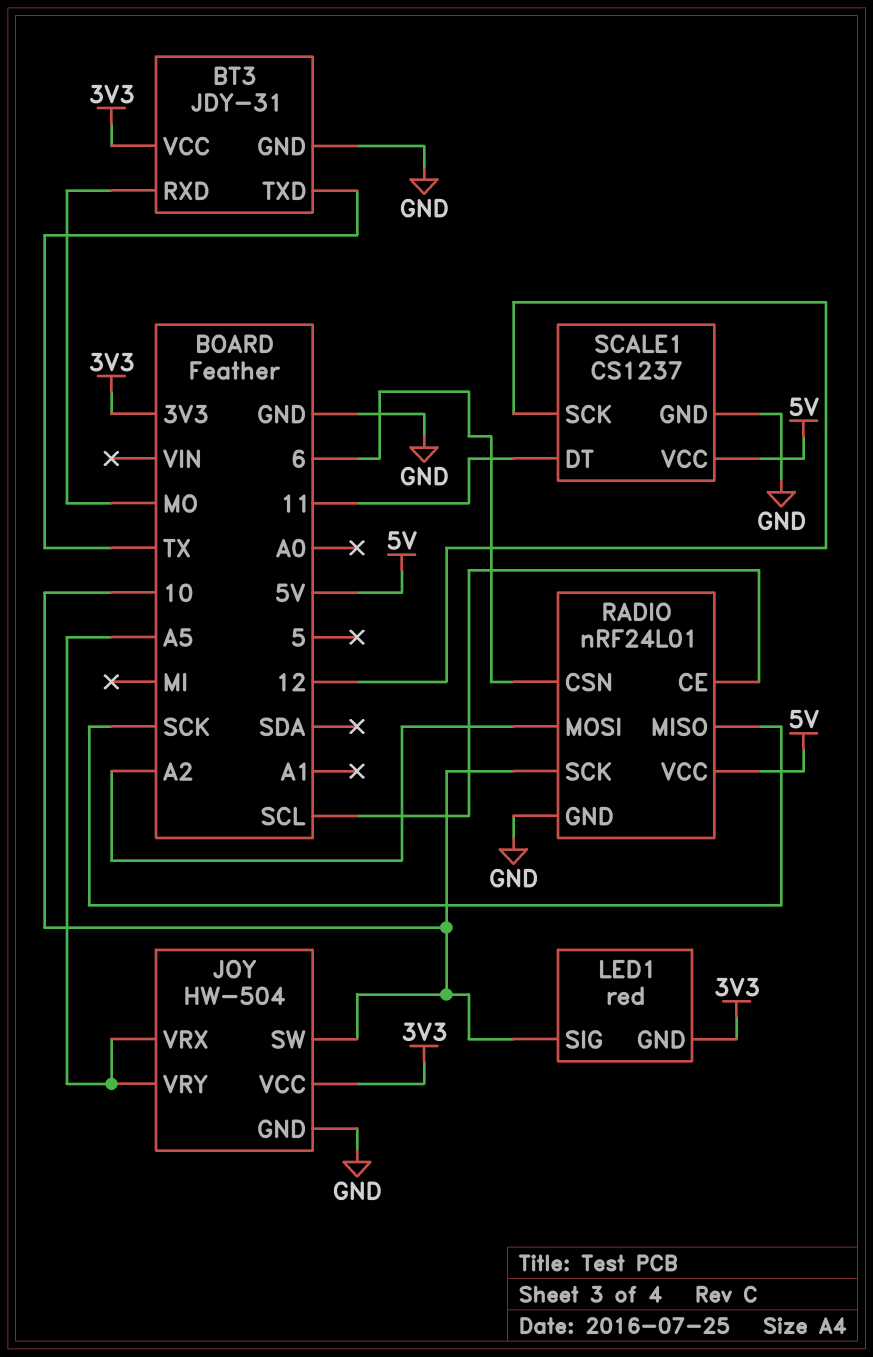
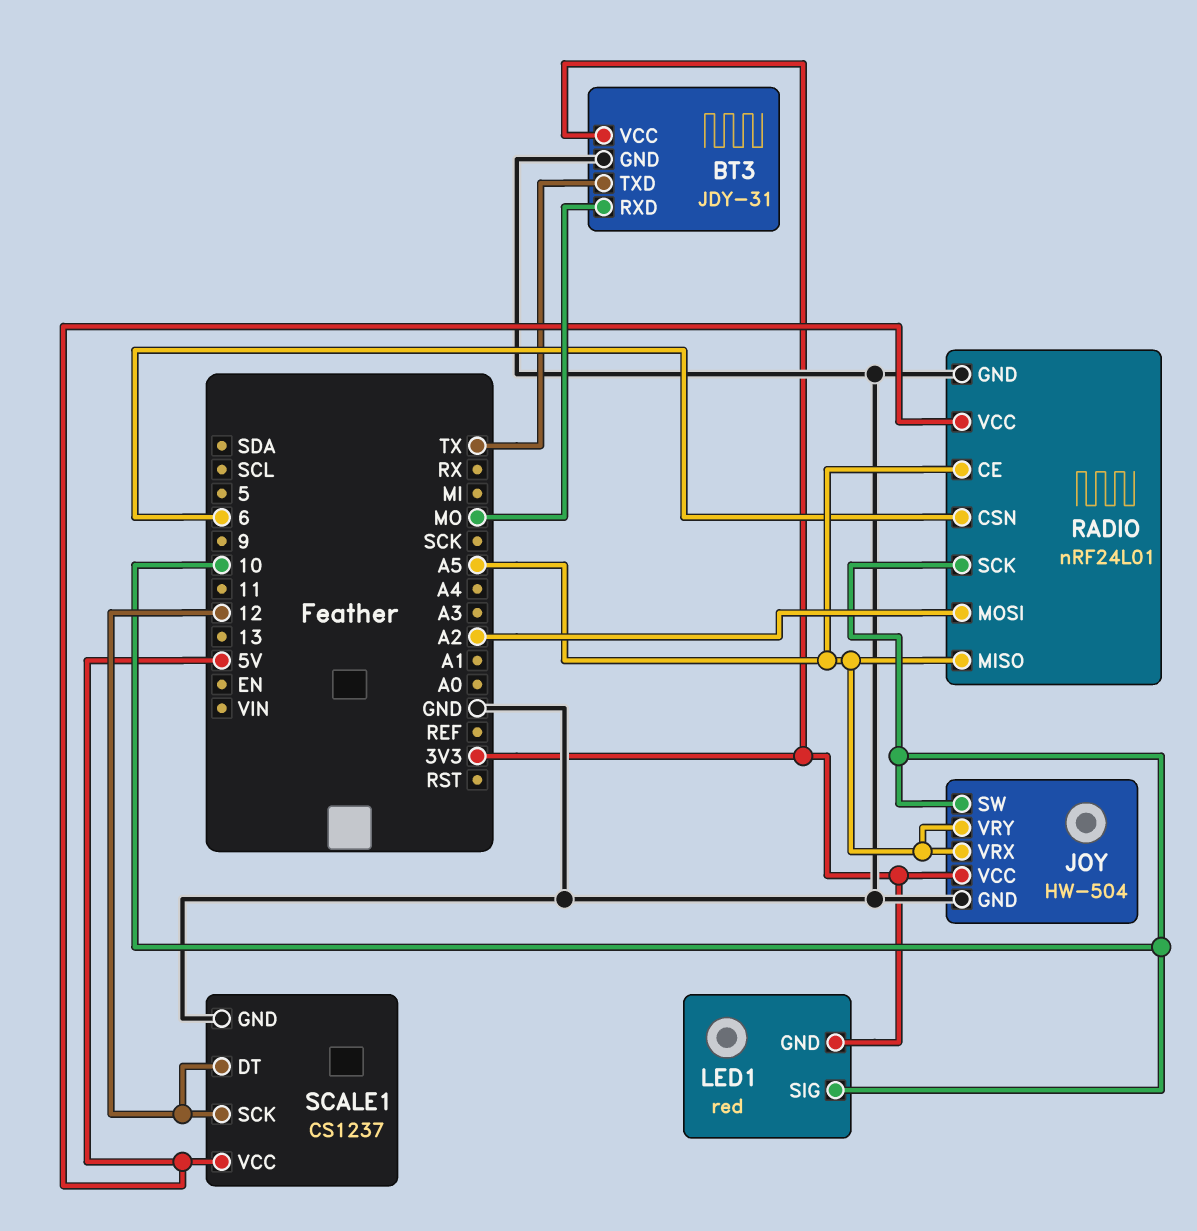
RADIO pin CE: SCL -> A5
RADIO pin MISO: SCK -> A5
SCALE1 pin DT: 11 -> 12

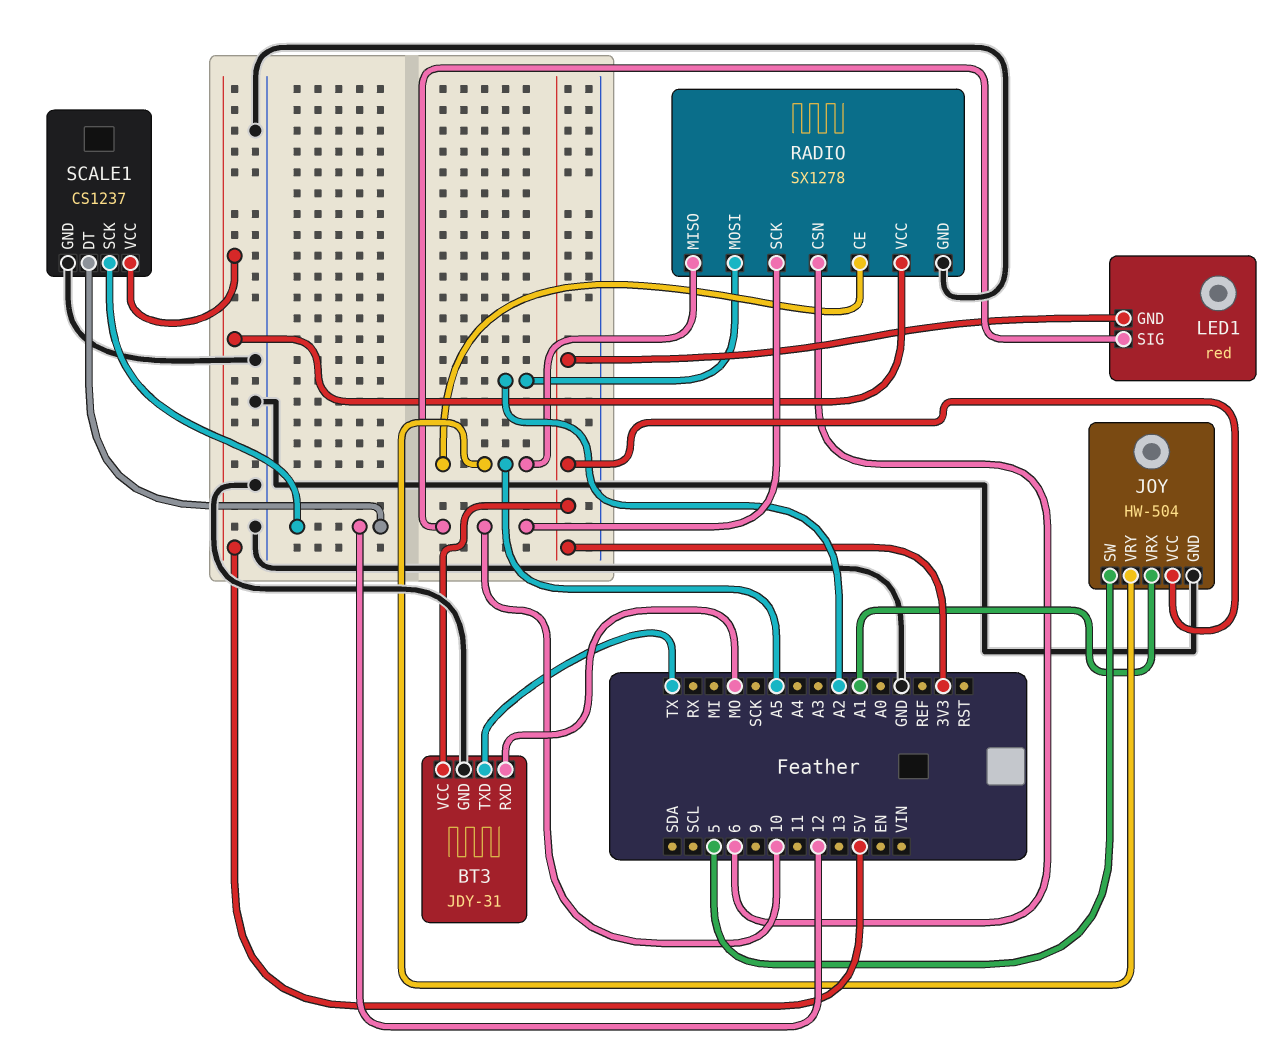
JOY pin SW: 10 -> 5
JOY pin VRX: A5 -> A1
RADIO: nRF24L01 -> SX1278

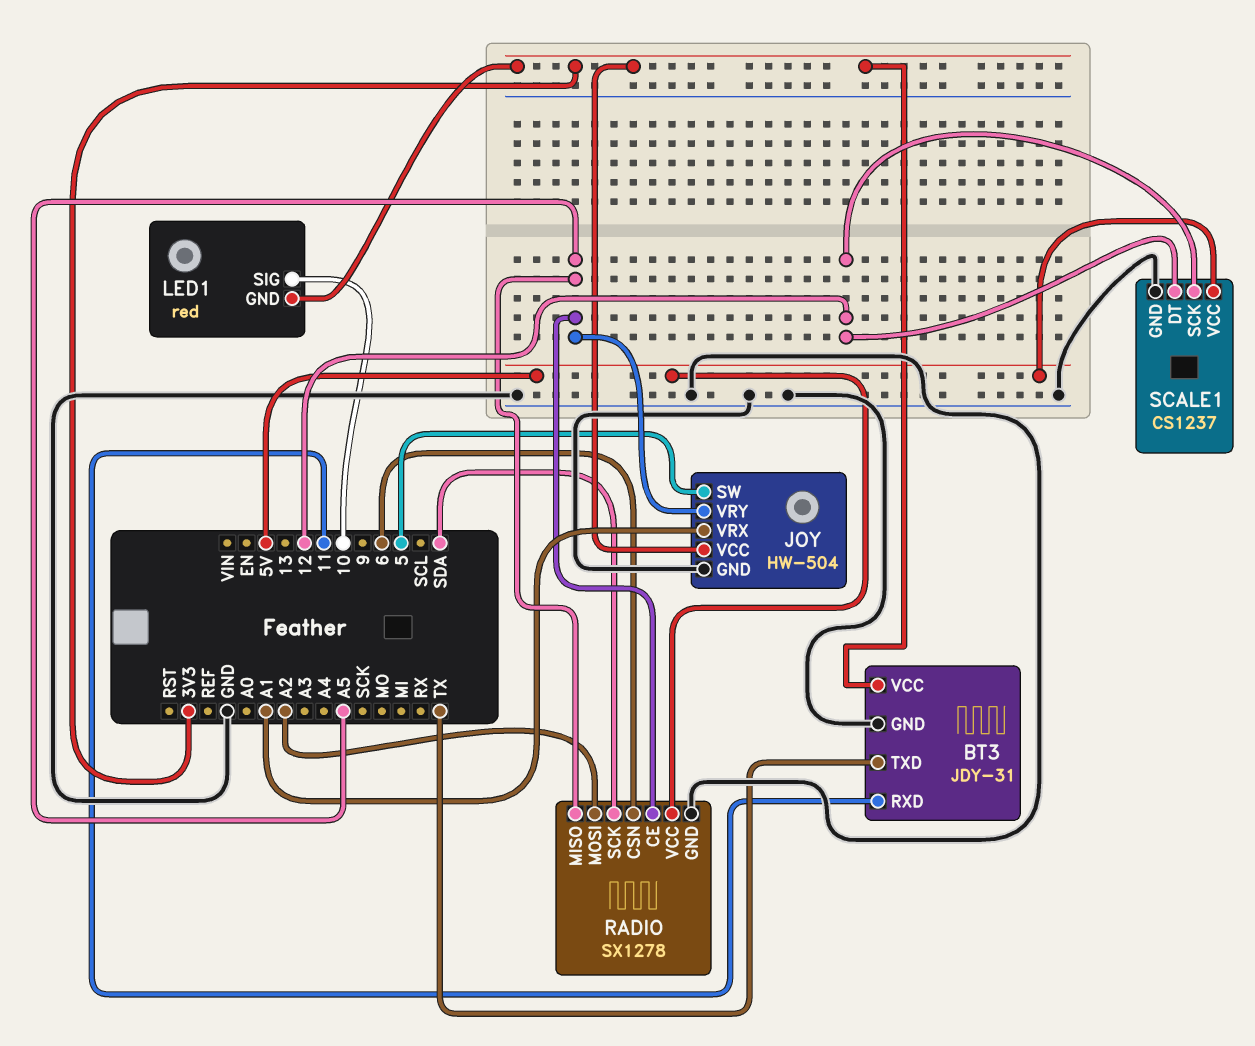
BT3 pin RXD: MO -> 11
RADIO pin SCK: 10 -> SDA

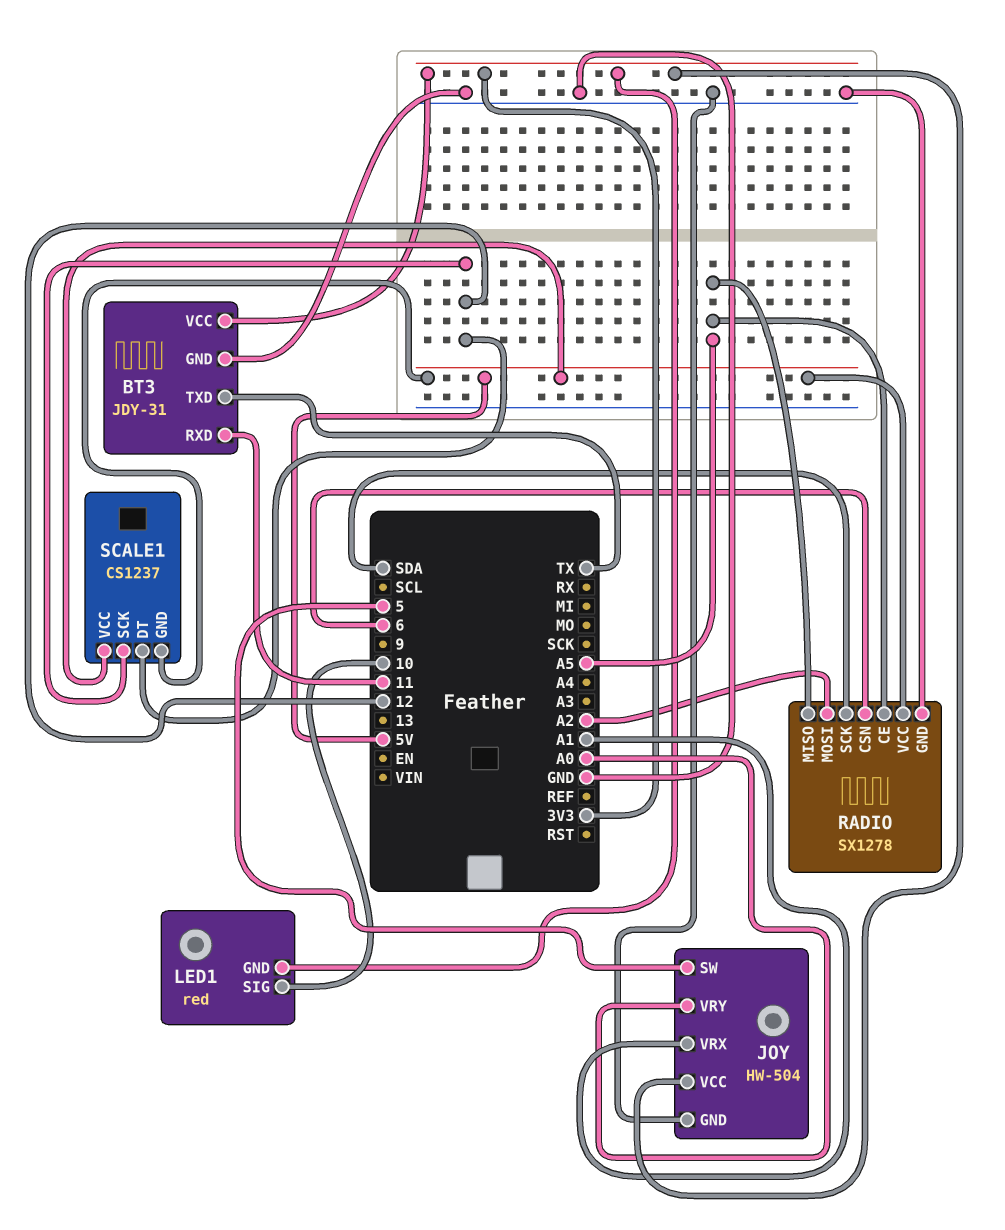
JOY pin VRY: A5 -> A0
SCALE1 pin GND: GND -> 5V

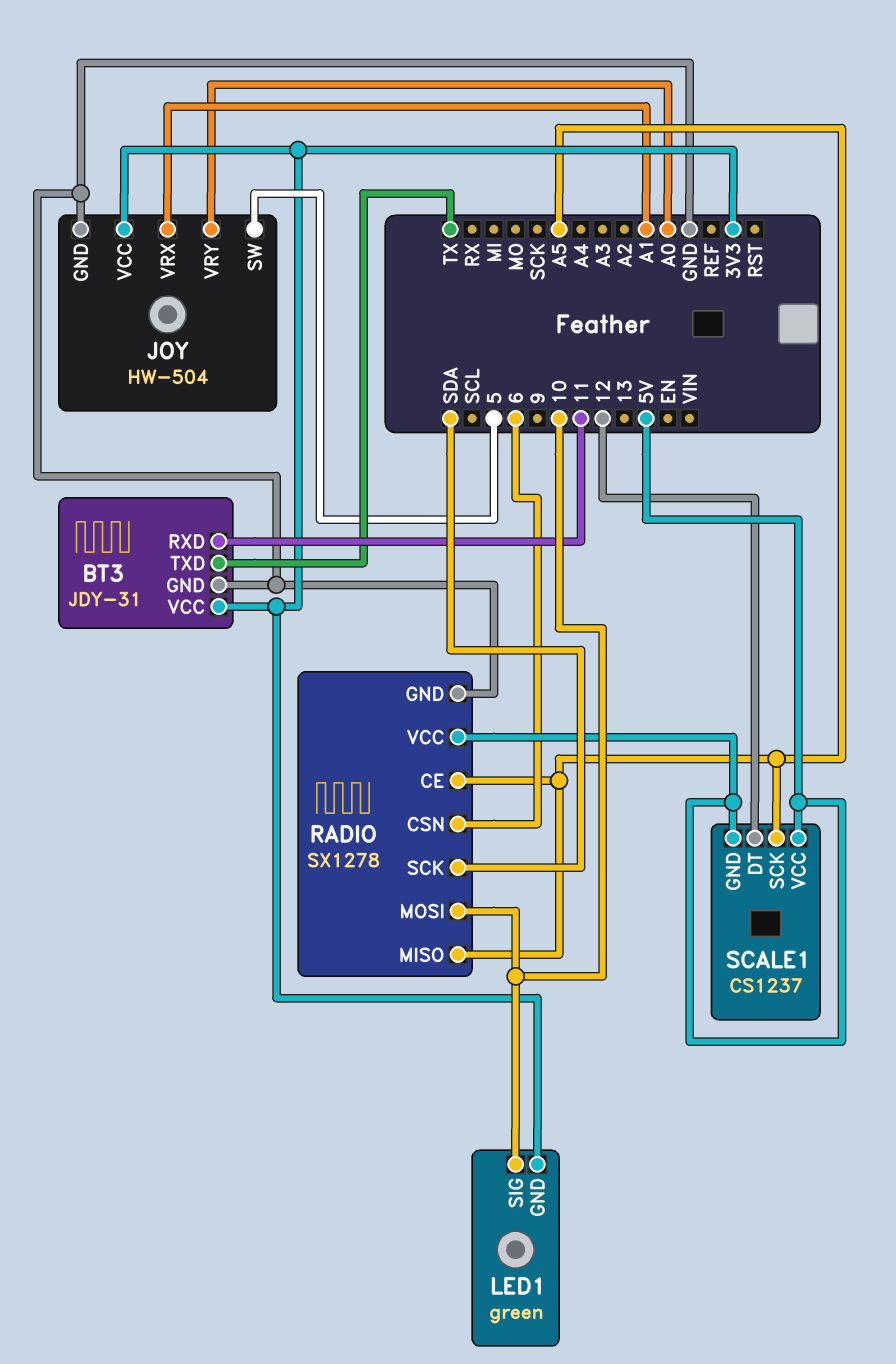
LED1: red -> green
RADIO pin MOSI: A2 -> 10
SCALE1 pin SCK: 12 -> A5

